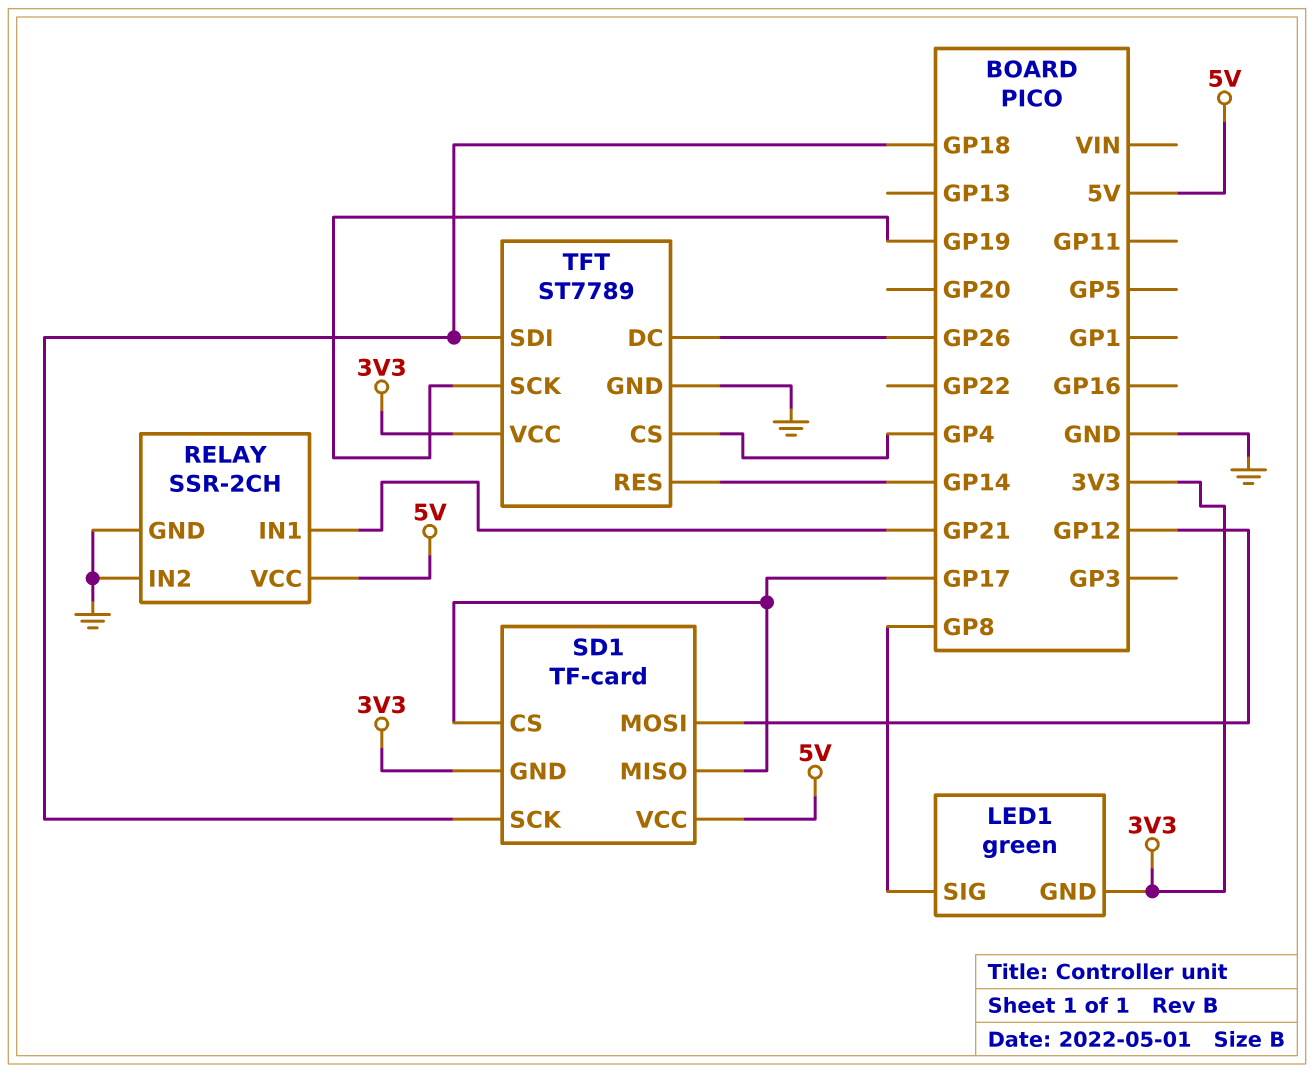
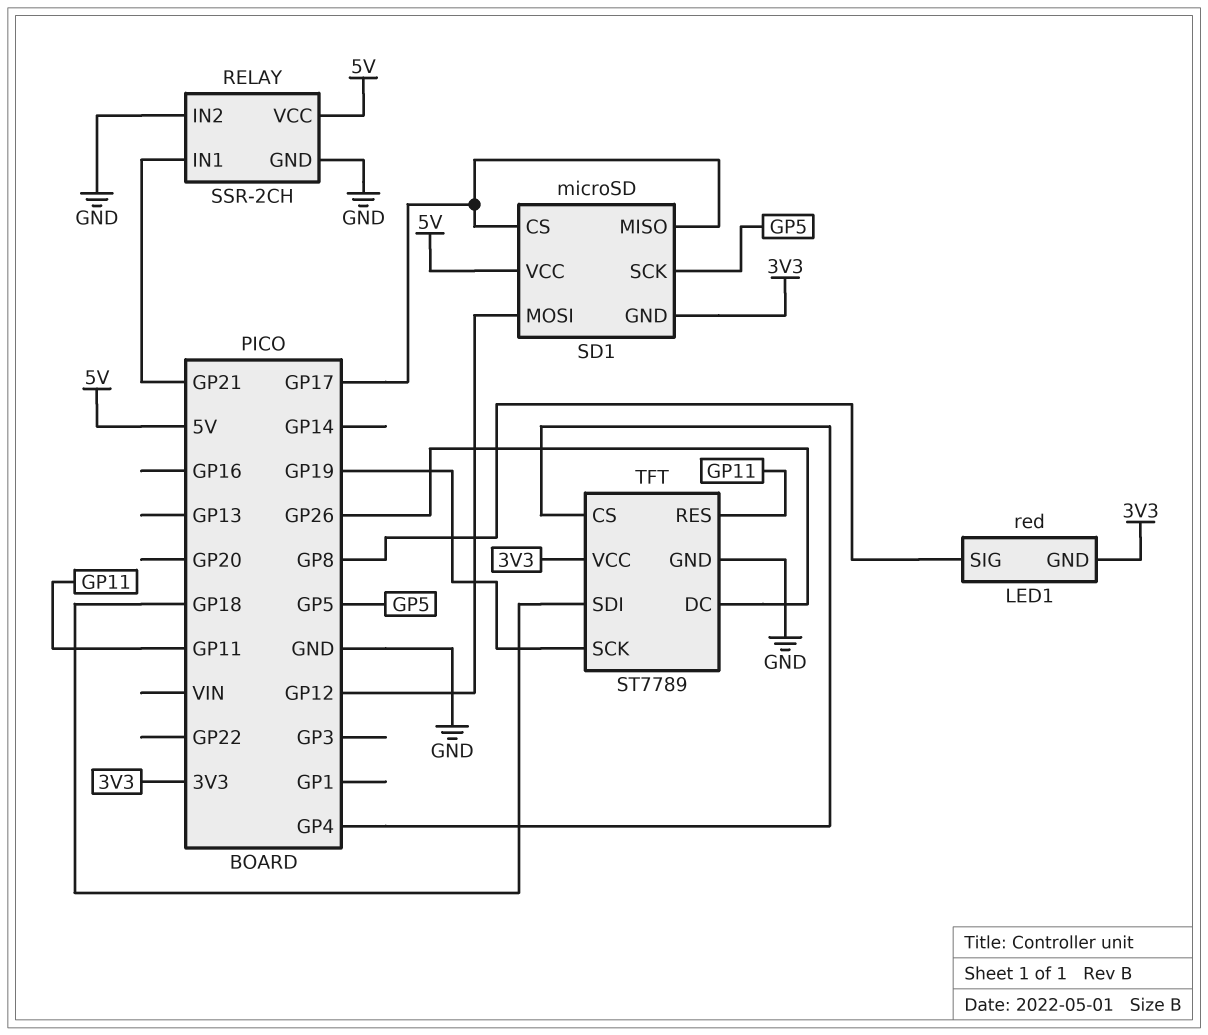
LED1: green -> red
SD1: TF-card -> microSD
SD1 pin SCK: GP18 -> GP5
TFT pin RES: GP14 -> GP11

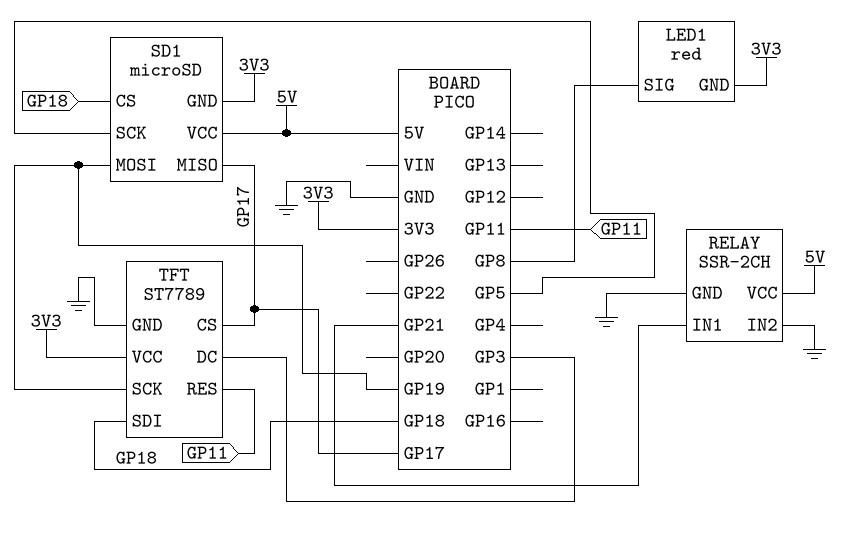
SD1 pin CS: GP17 -> GP18
SD1 pin MOSI: GP12 -> GP19
TFT pin CS: GP4 -> GP17
TFT pin DC: GP26 -> GP3

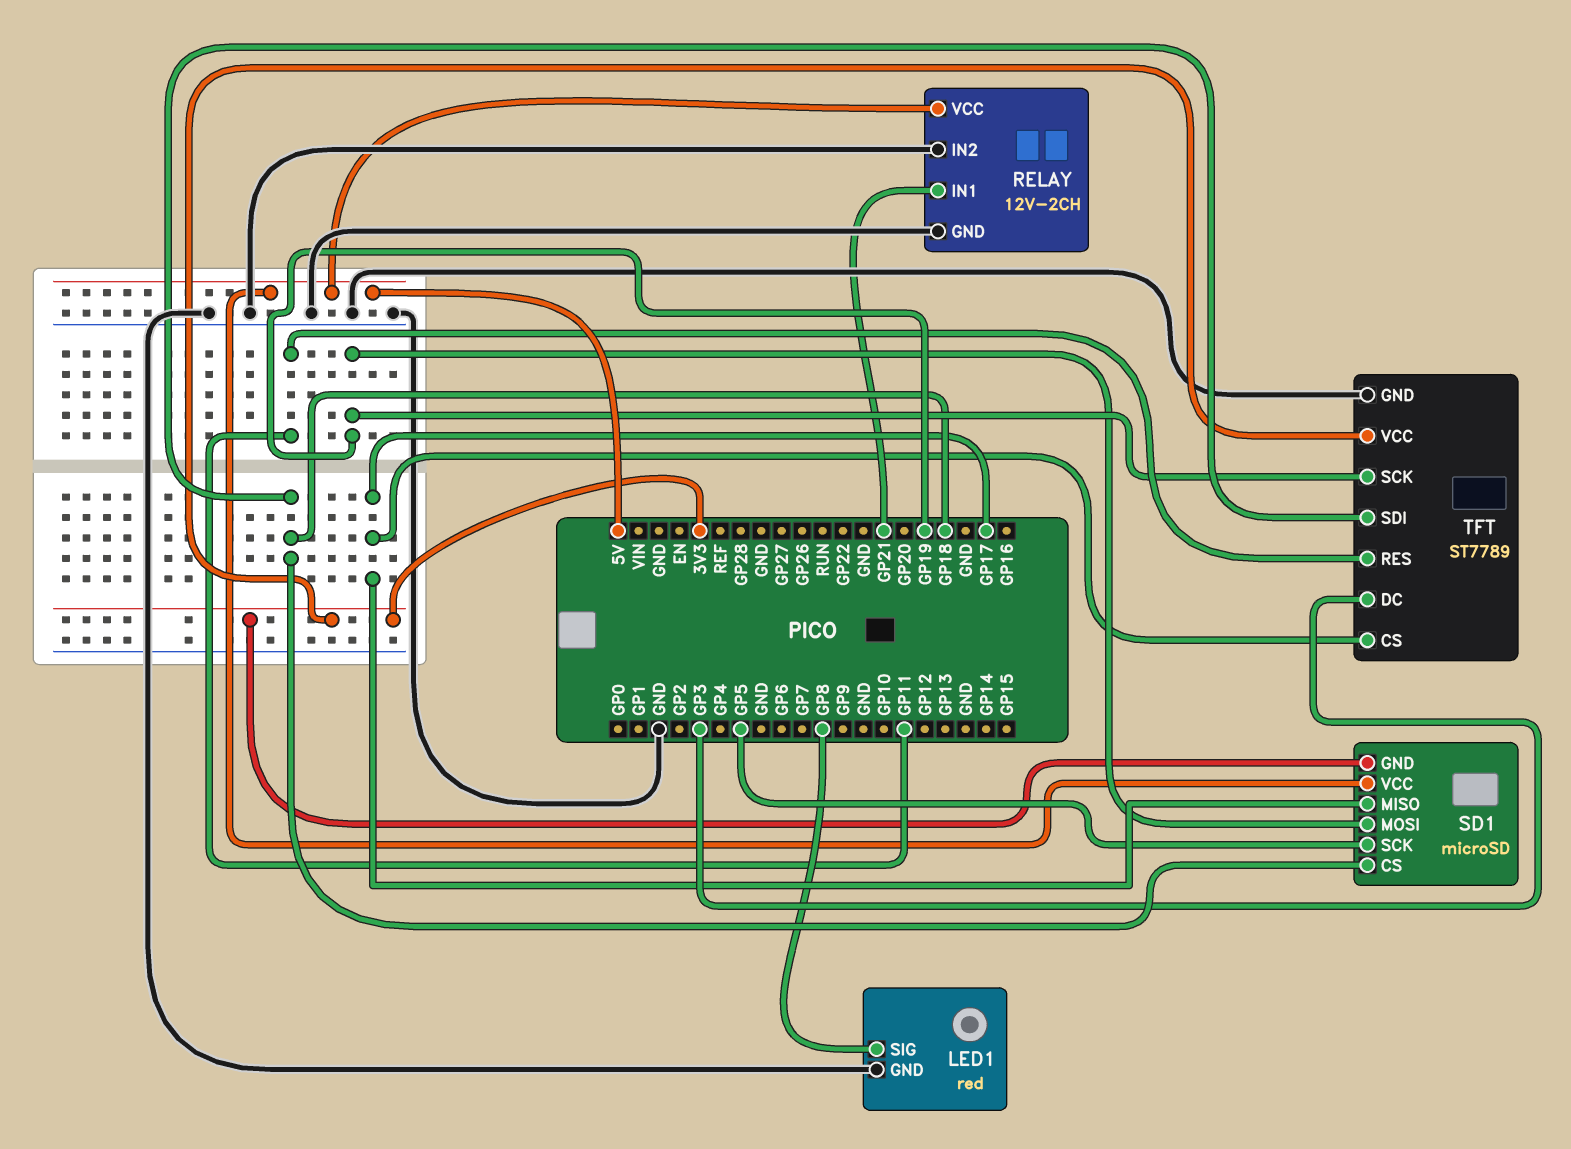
LED1 pin GND: 3V3 -> GND
RELAY: SSR-2CH -> 12V-2CH

